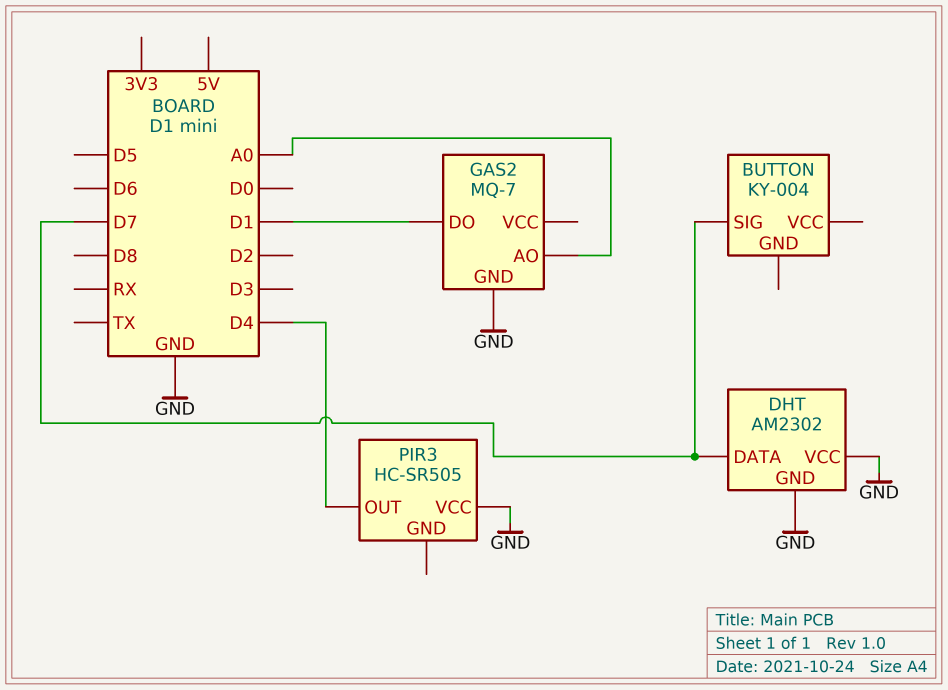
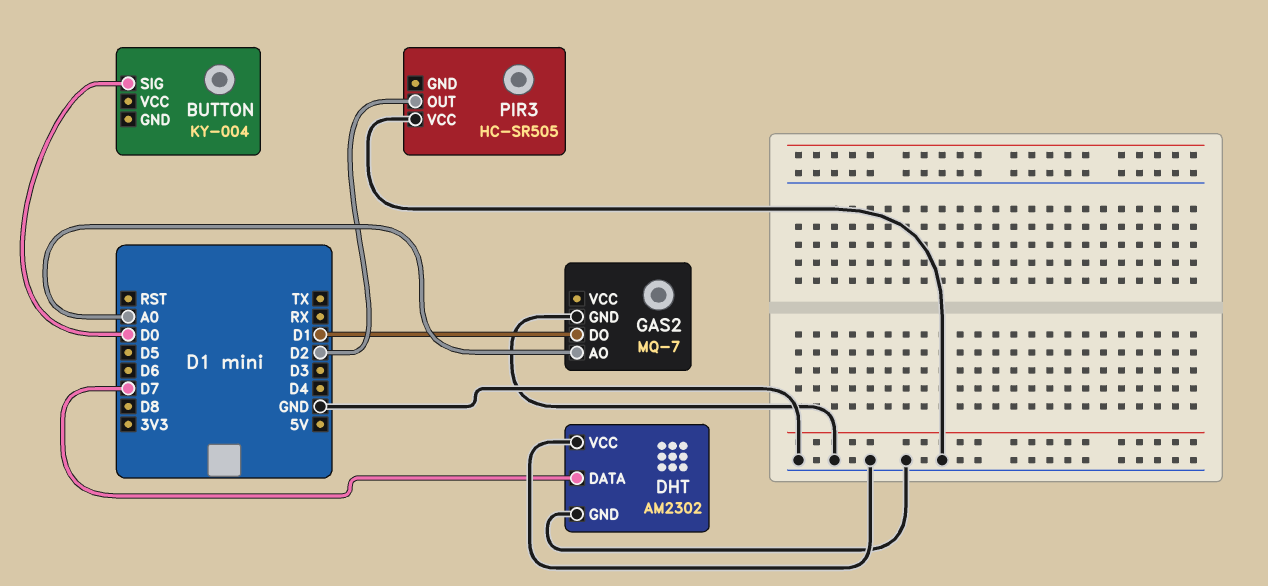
BUTTON pin SIG: D7 -> D0
PIR3 pin OUT: D4 -> D2

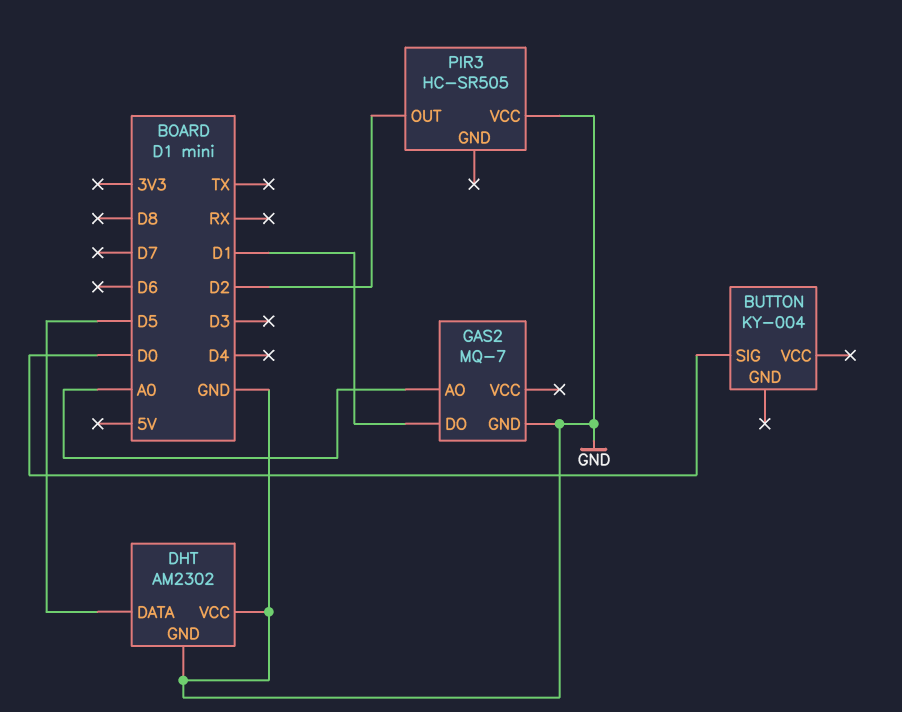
DHT pin DATA: D7 -> D5

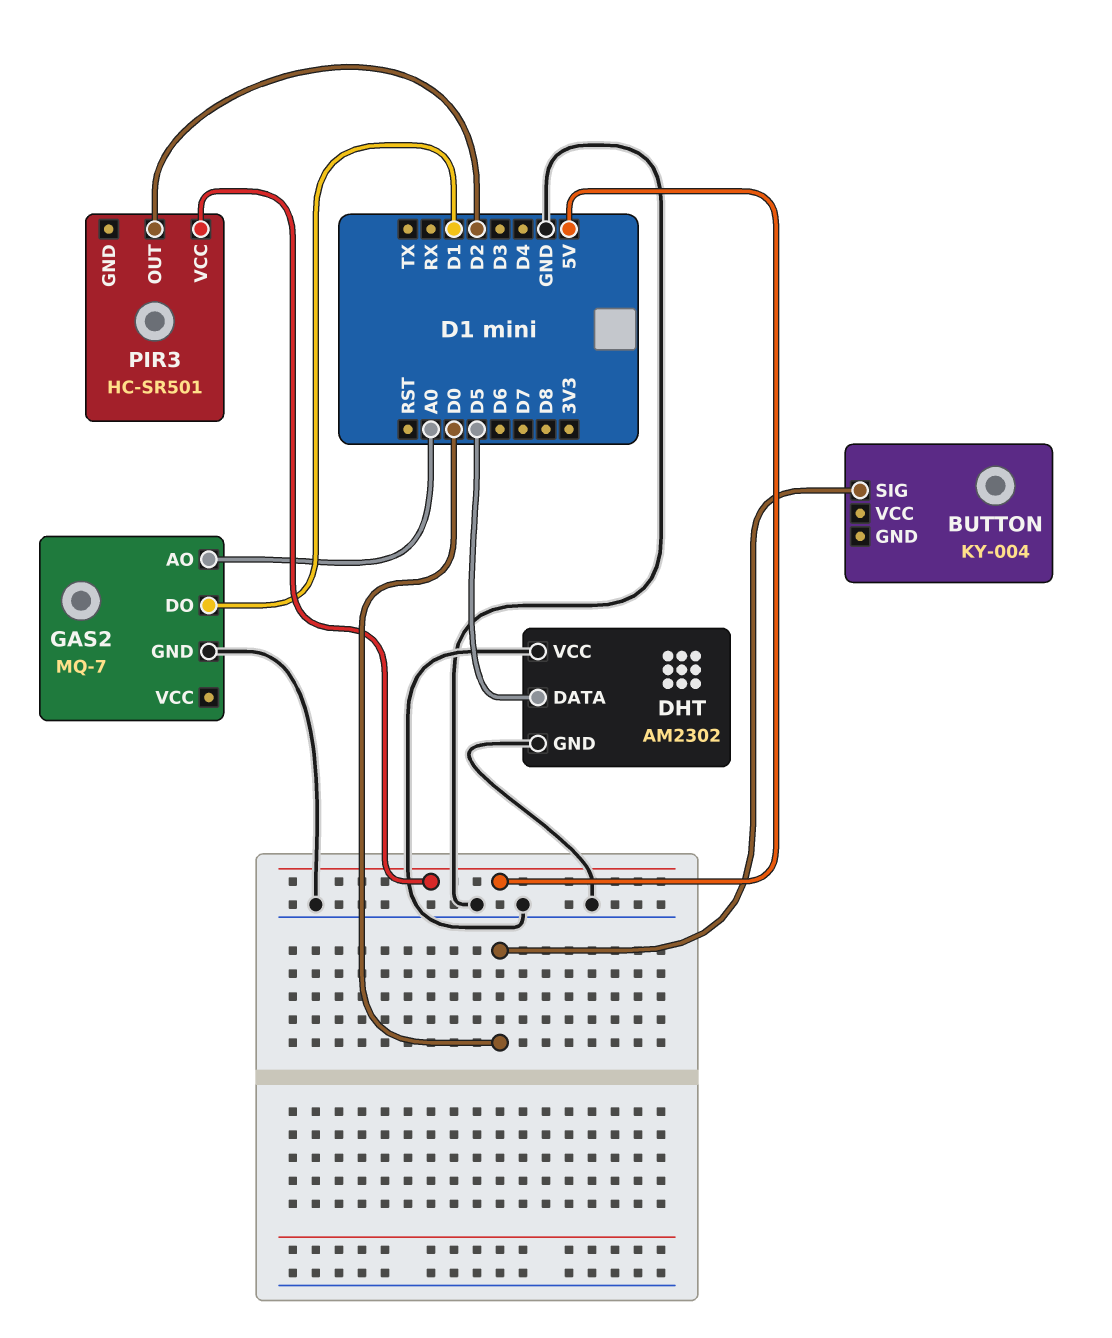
PIR3: HC-SR505 -> HC-SR501
PIR3 pin VCC: GND -> 5V

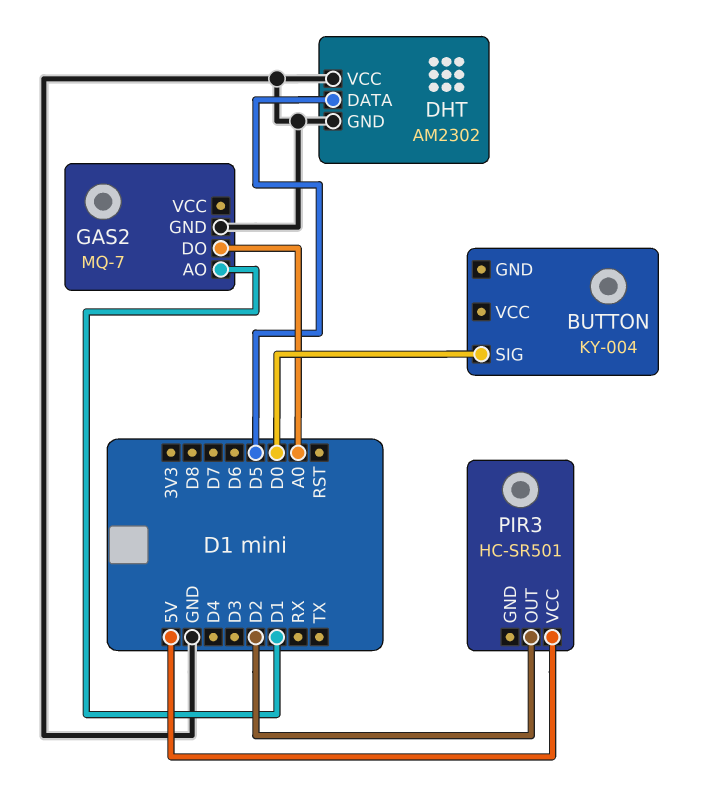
GAS2 pin AO: A0 -> D1
GAS2 pin DO: D1 -> A0

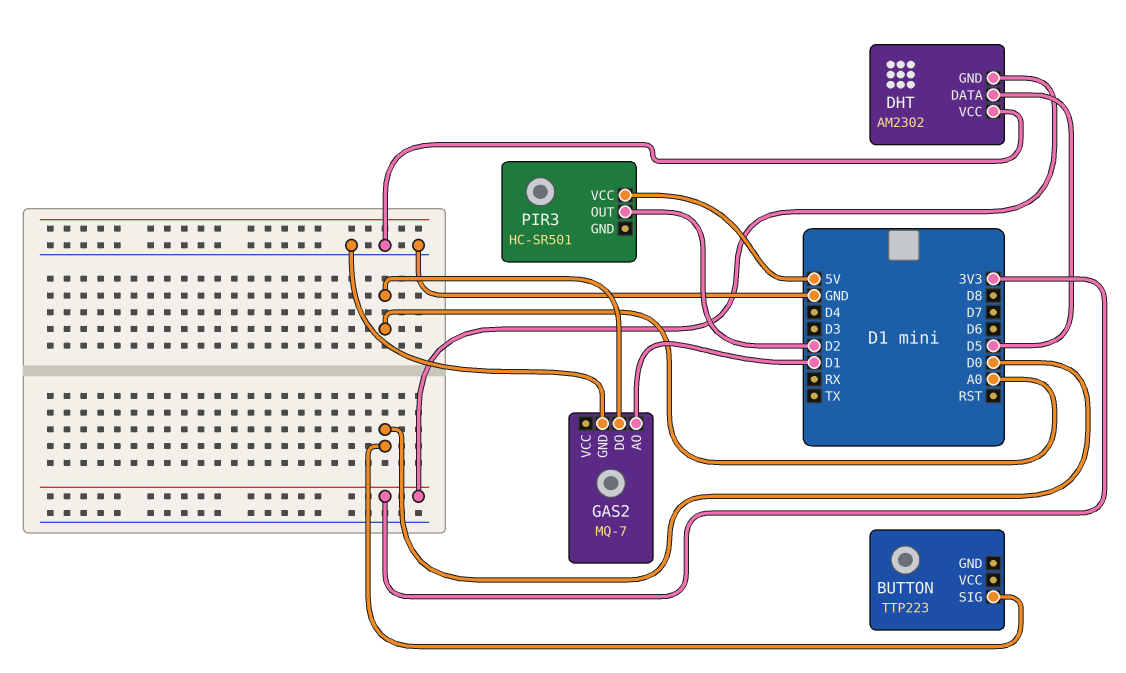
BUTTON: KY-004 -> TTP223
DHT pin GND: GND -> 3V3

